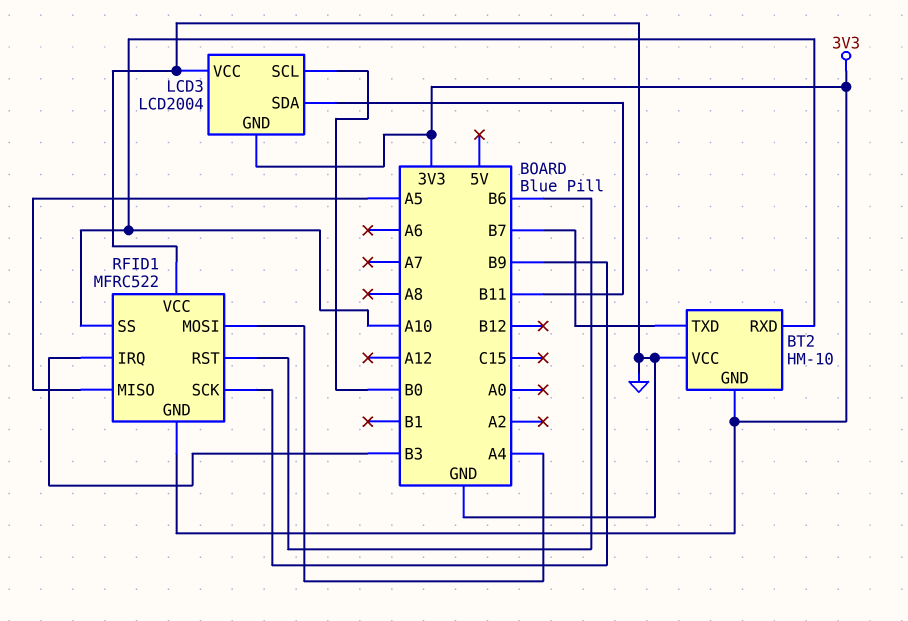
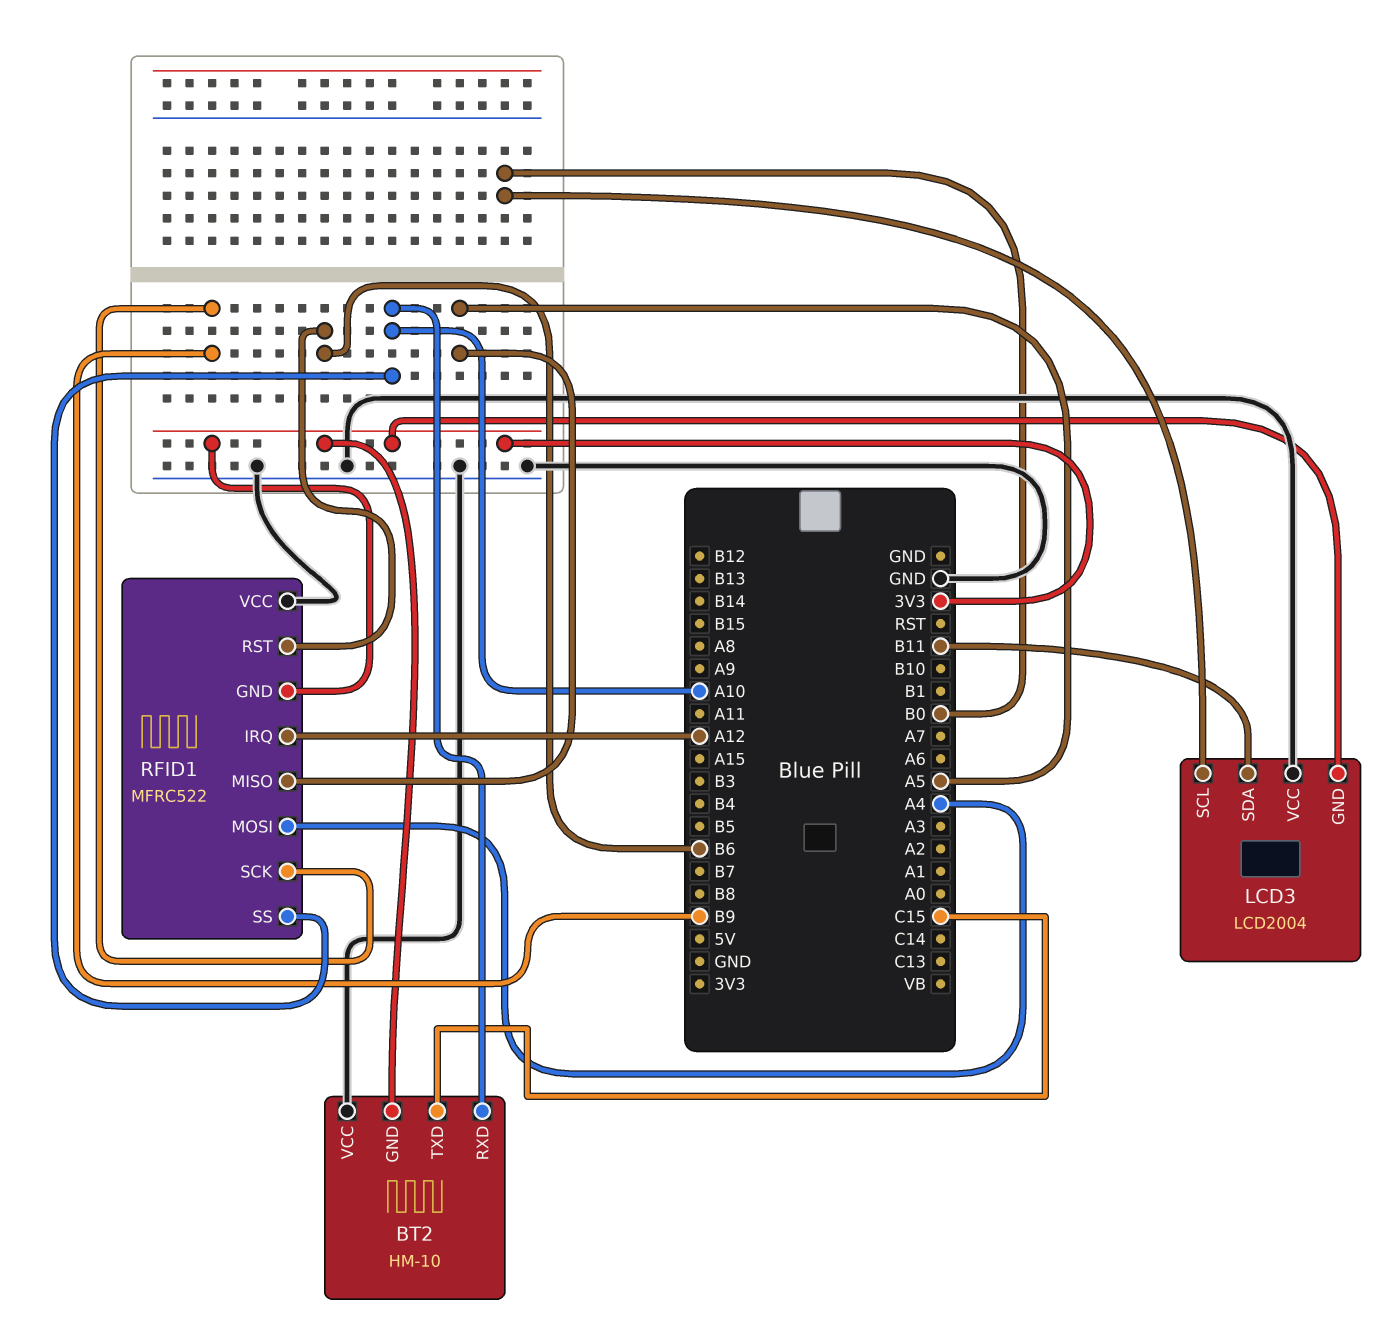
BT2 pin TXD: B7 -> C15
RFID1 pin IRQ: B3 -> A12

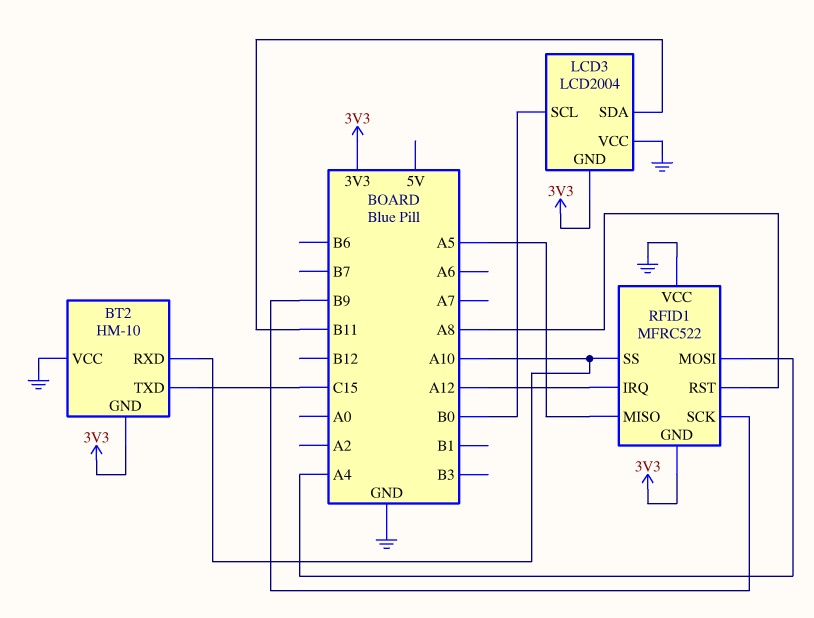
RFID1 pin RST: B6 -> A8

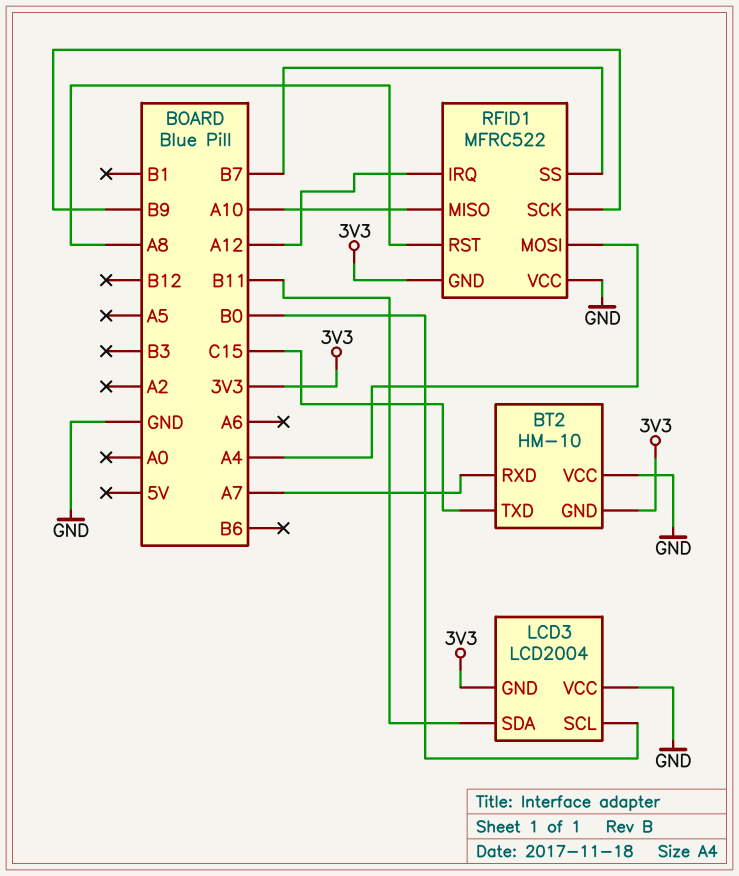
BT2 pin RXD: A10 -> A7
RFID1 pin MISO: A5 -> A10
RFID1 pin SS: A10 -> B7

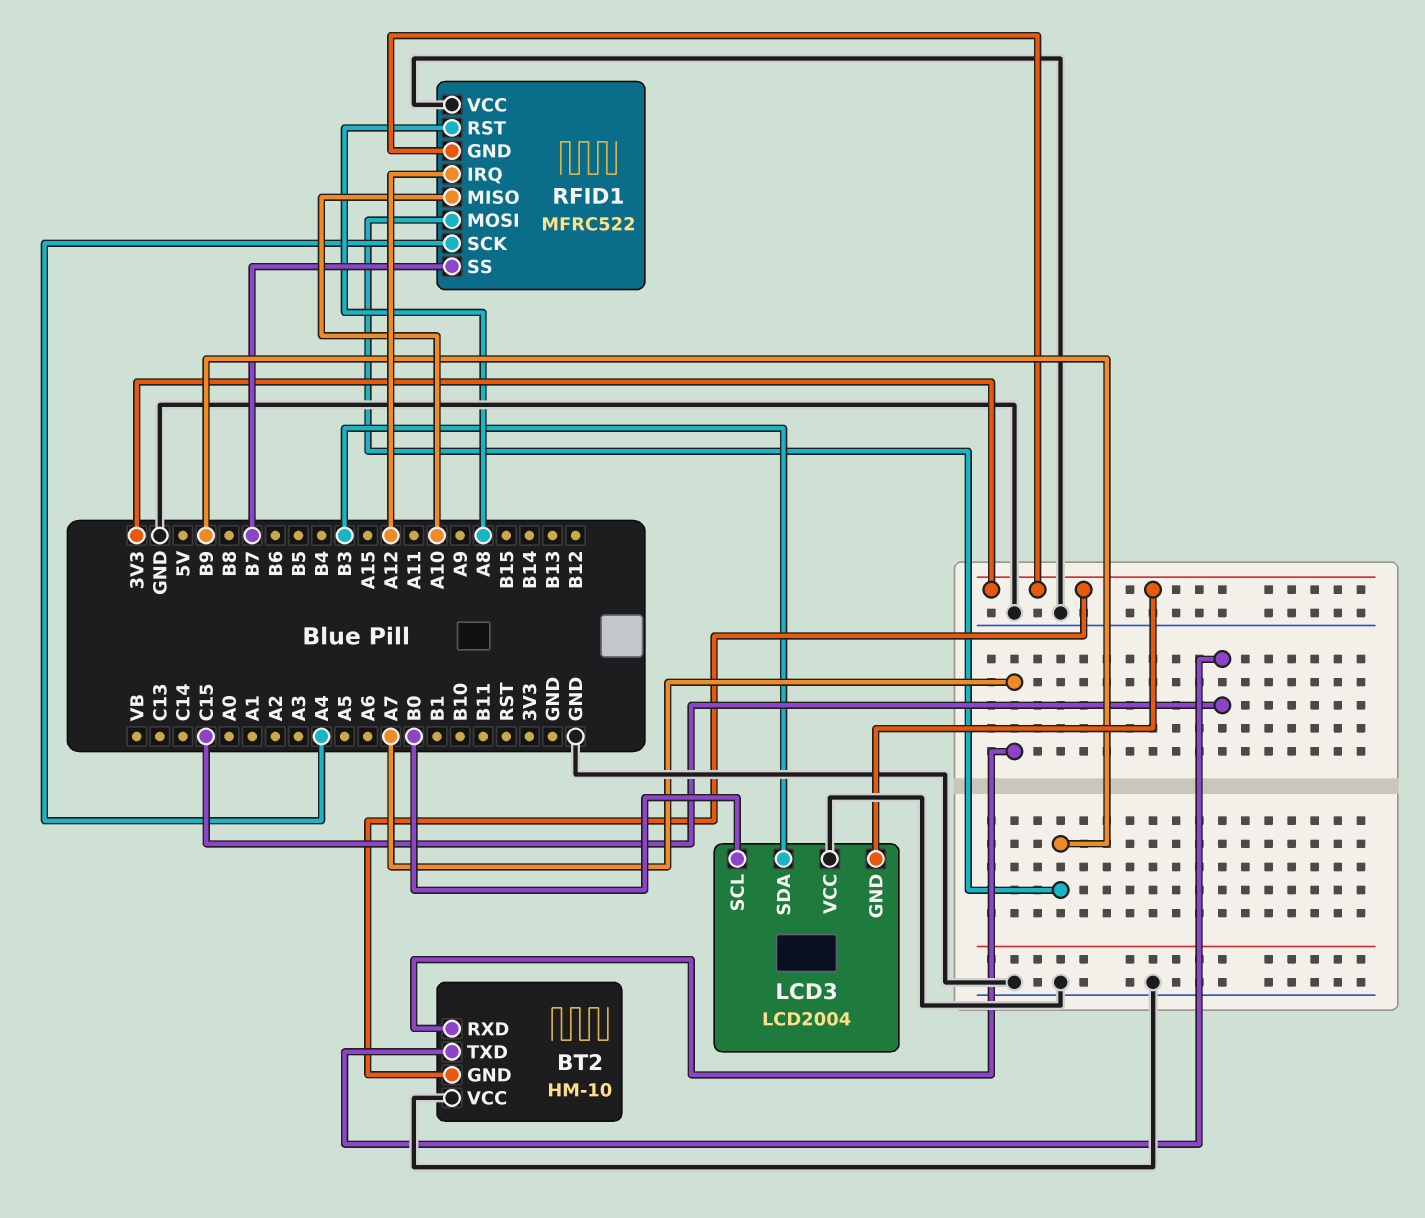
LCD3 pin SDA: B11 -> B3
RFID1 pin MOSI: A4 -> B9
RFID1 pin SCK: B9 -> A4

